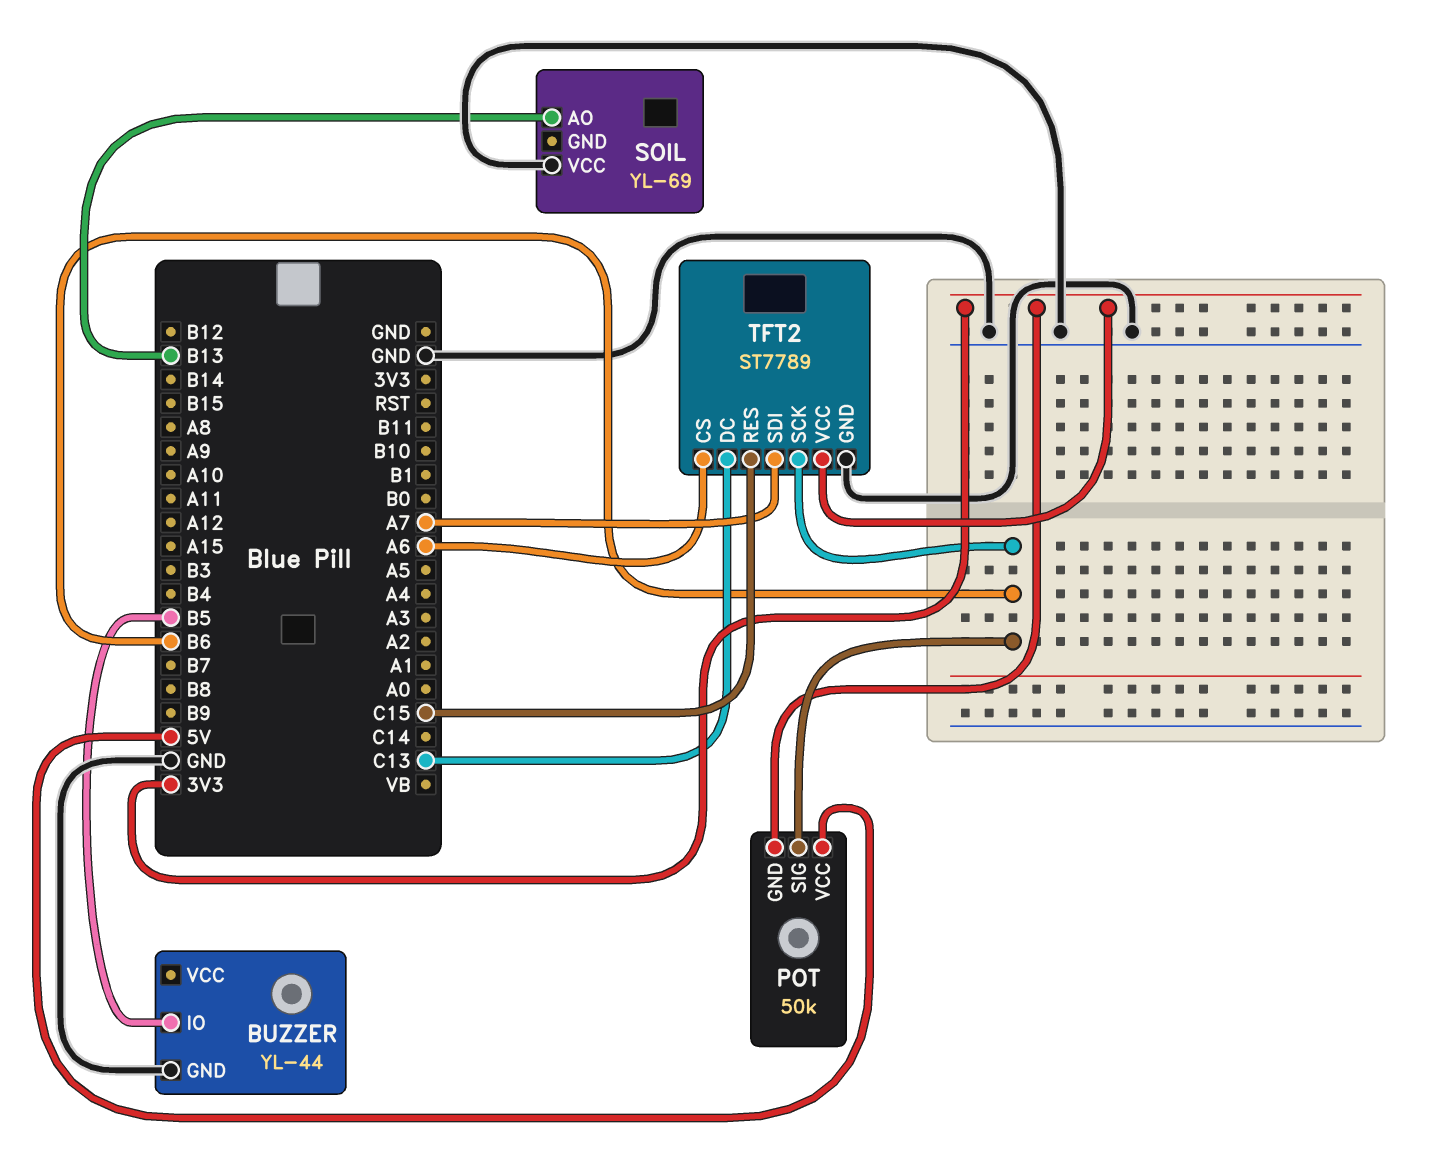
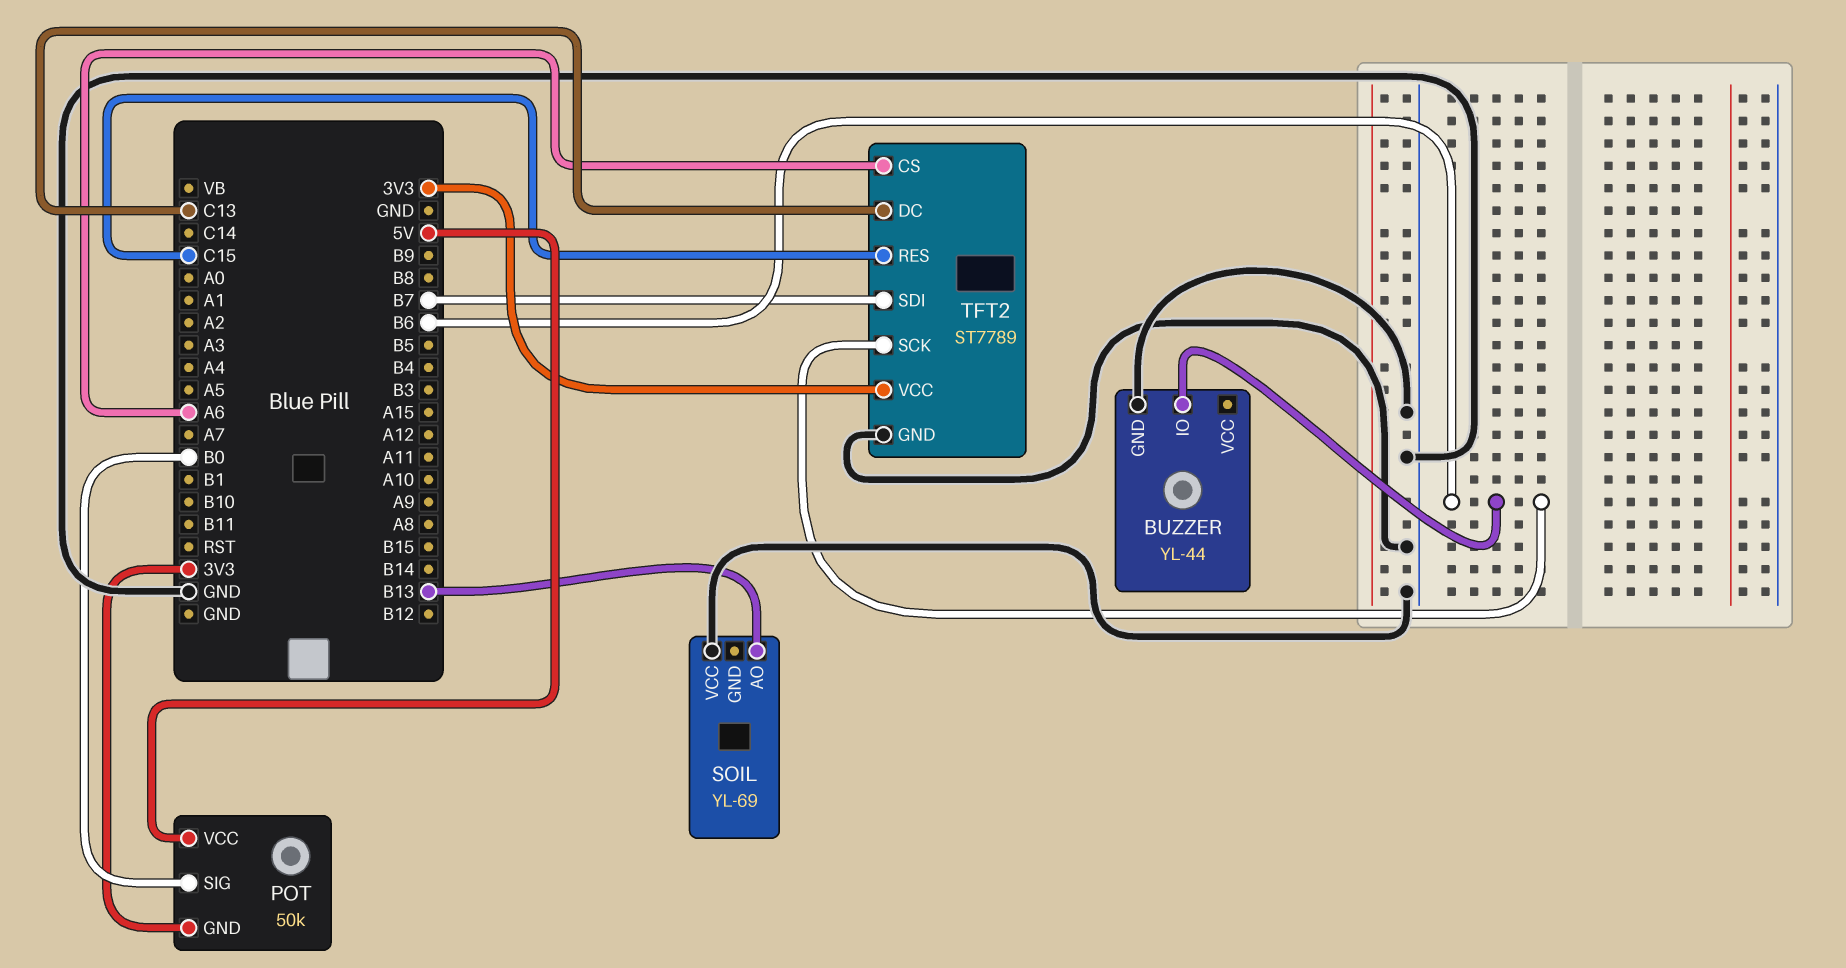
BUZZER pin IO: B5 -> B6
POT pin SIG: B6 -> B0
TFT2 pin SDI: A7 -> B7

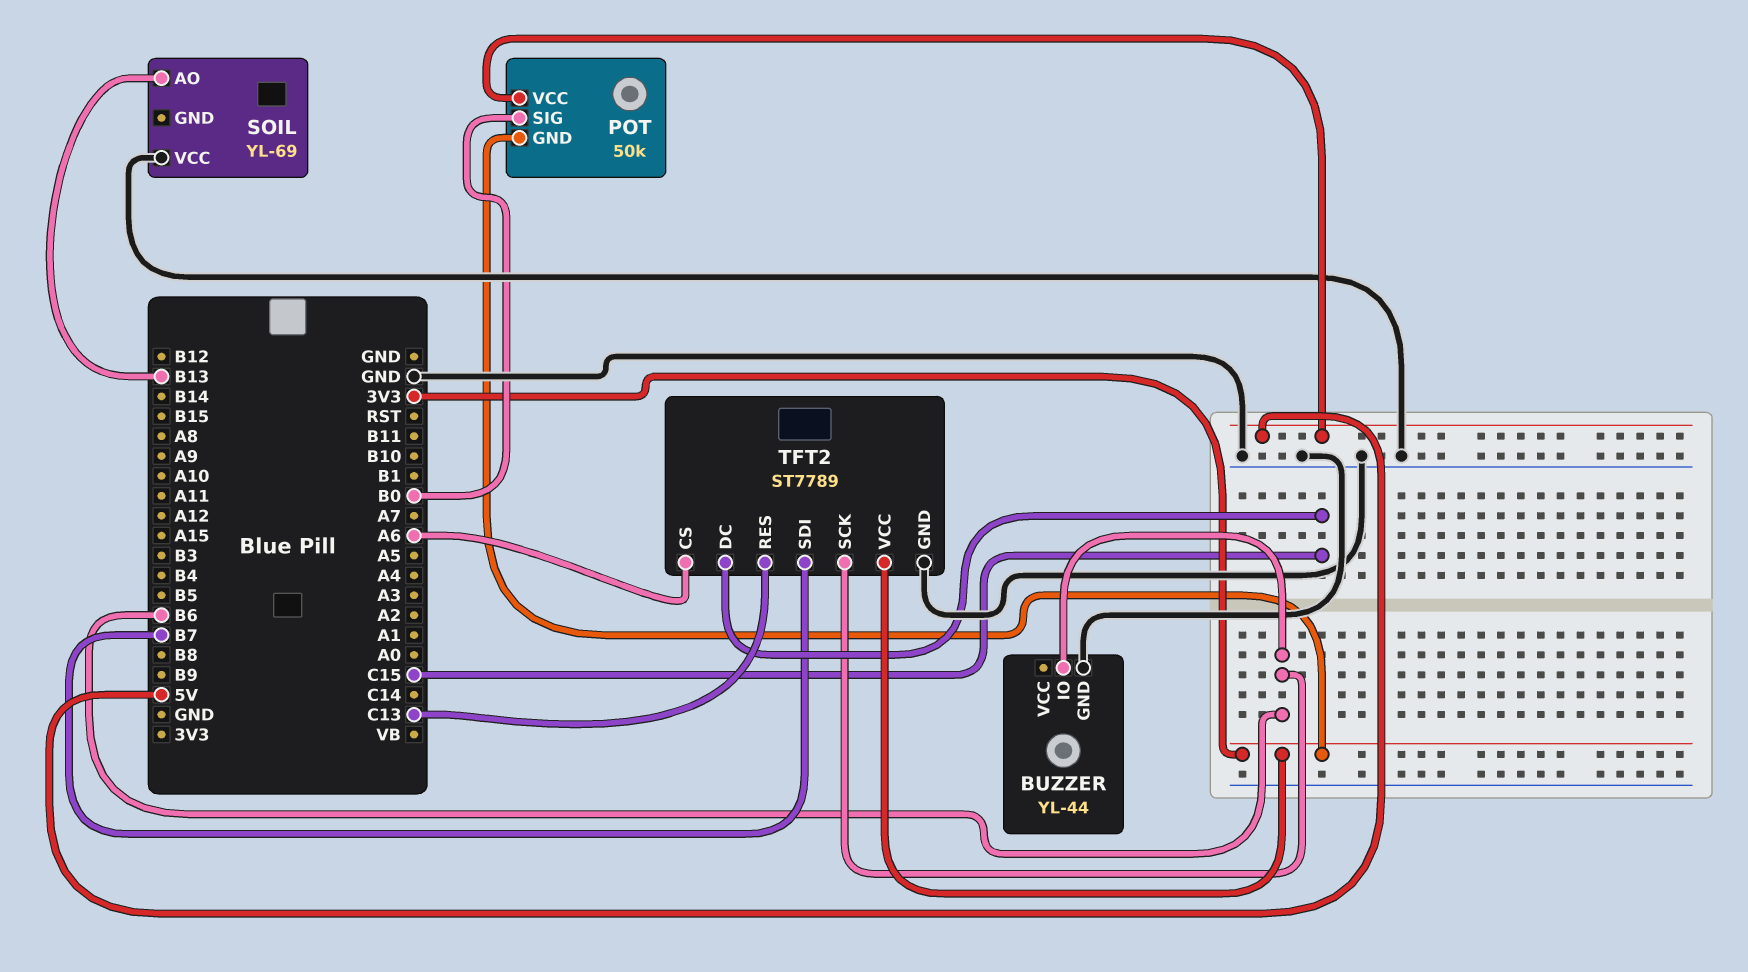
TFT2 pin DC: C13 -> C15
TFT2 pin RES: C15 -> C13

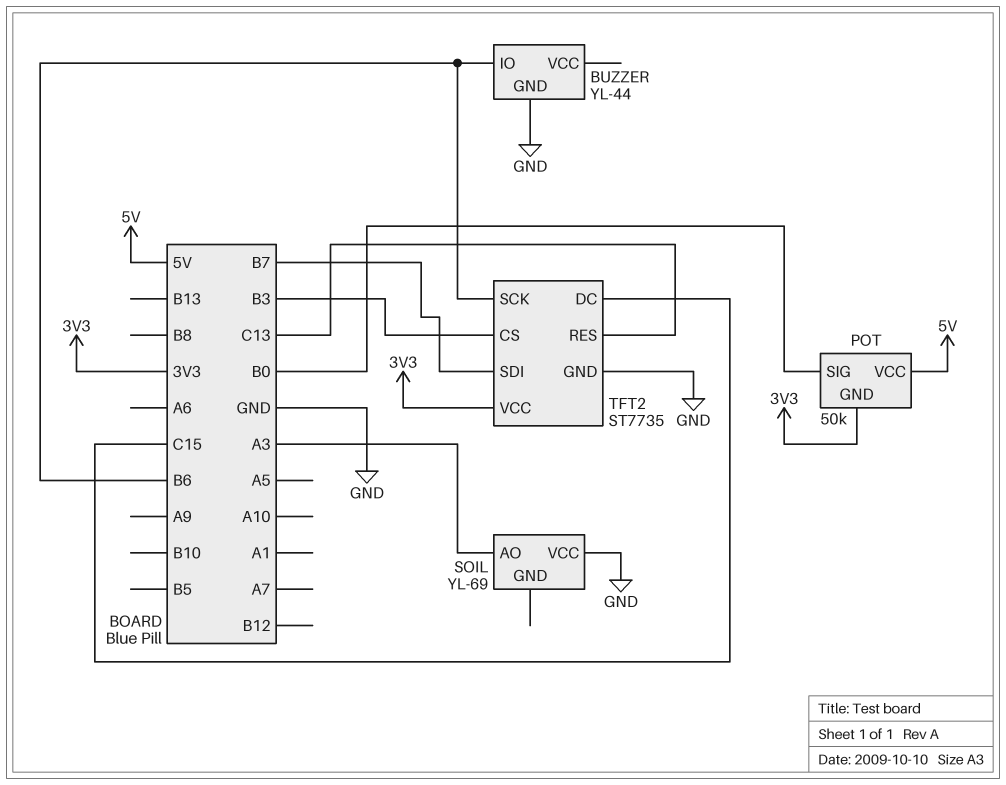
SOIL pin AO: B13 -> A3
TFT2: ST7789 -> ST7735
TFT2 pin CS: A6 -> B3

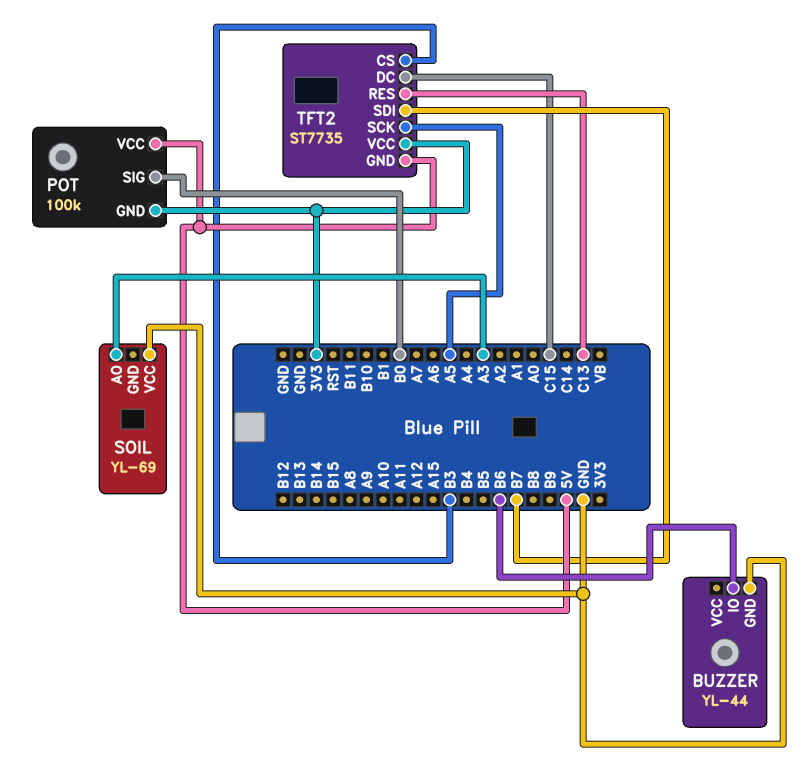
POT: 50k -> 100k
TFT2 pin GND: GND -> 5V
TFT2 pin SCK: B6 -> A5

